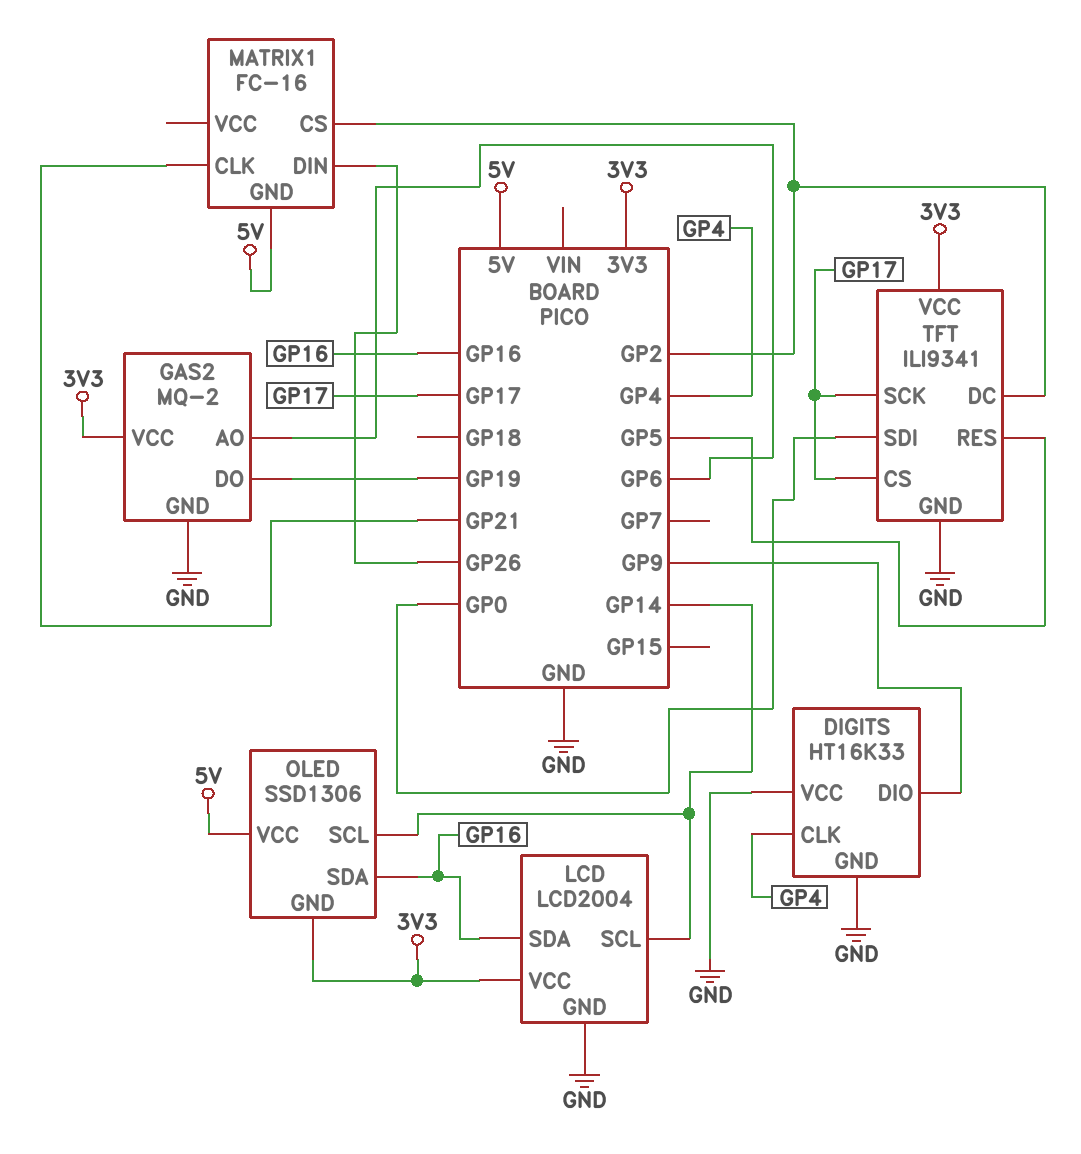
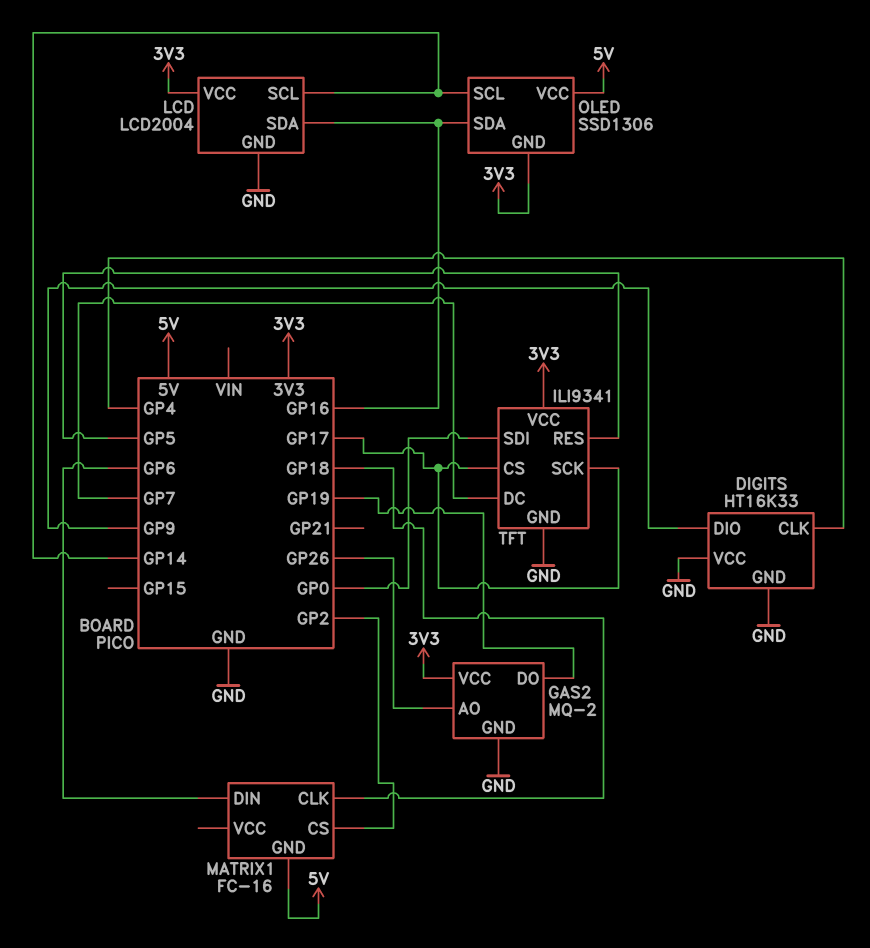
GAS2 pin AO: GP6 -> GP26
MATRIX1 pin CLK: GP21 -> GP18
MATRIX1 pin DIN: GP26 -> GP6
TFT pin DC: GP2 -> GP7

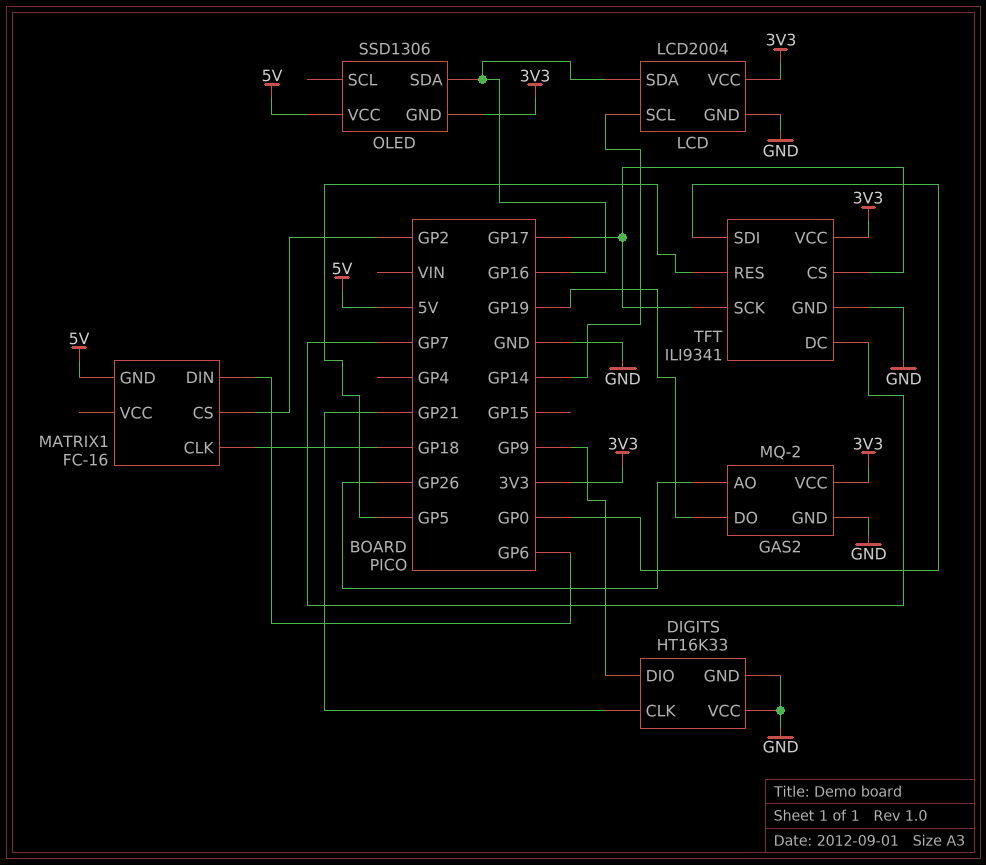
DIGITS pin CLK: GP4 -> GP21
OLED pin SCL: GP14 -> none

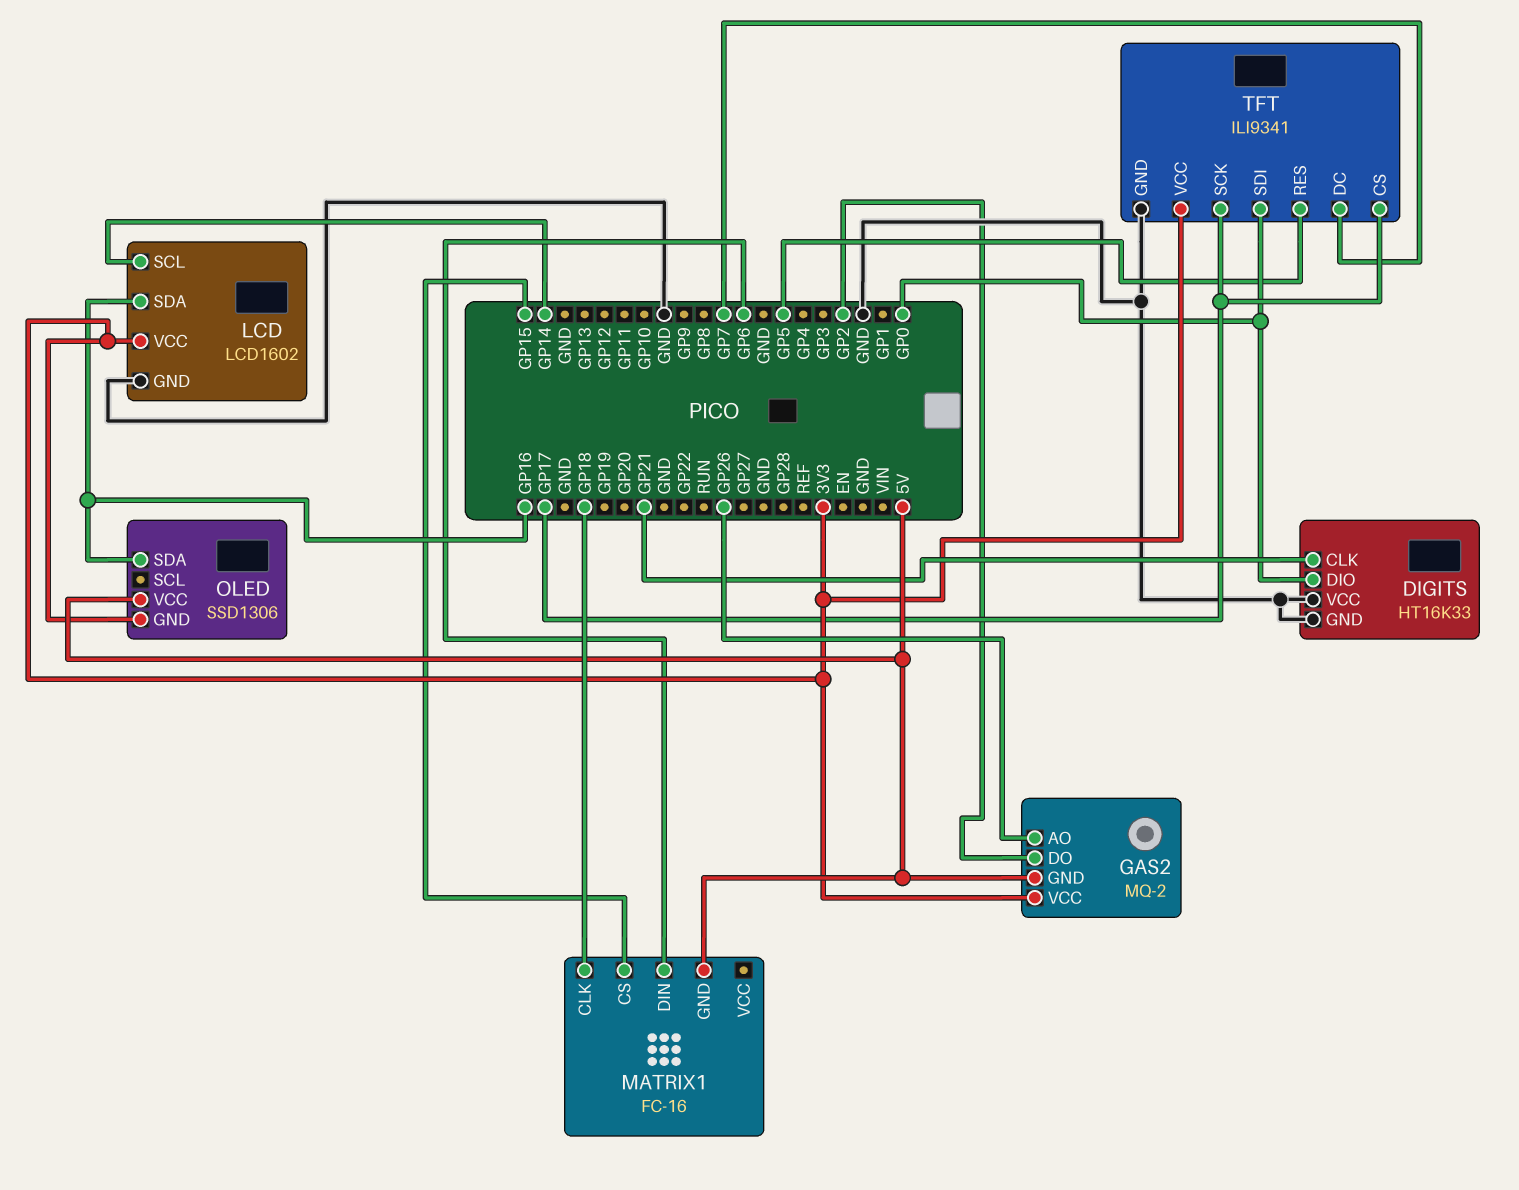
DIGITS pin DIO: GP9 -> GP0
GAS2 pin DO: GP19 -> GP2
GAS2 pin GND: GND -> 5V
LCD: LCD2004 -> LCD1602
MATRIX1 pin CS: GP2 -> GP15

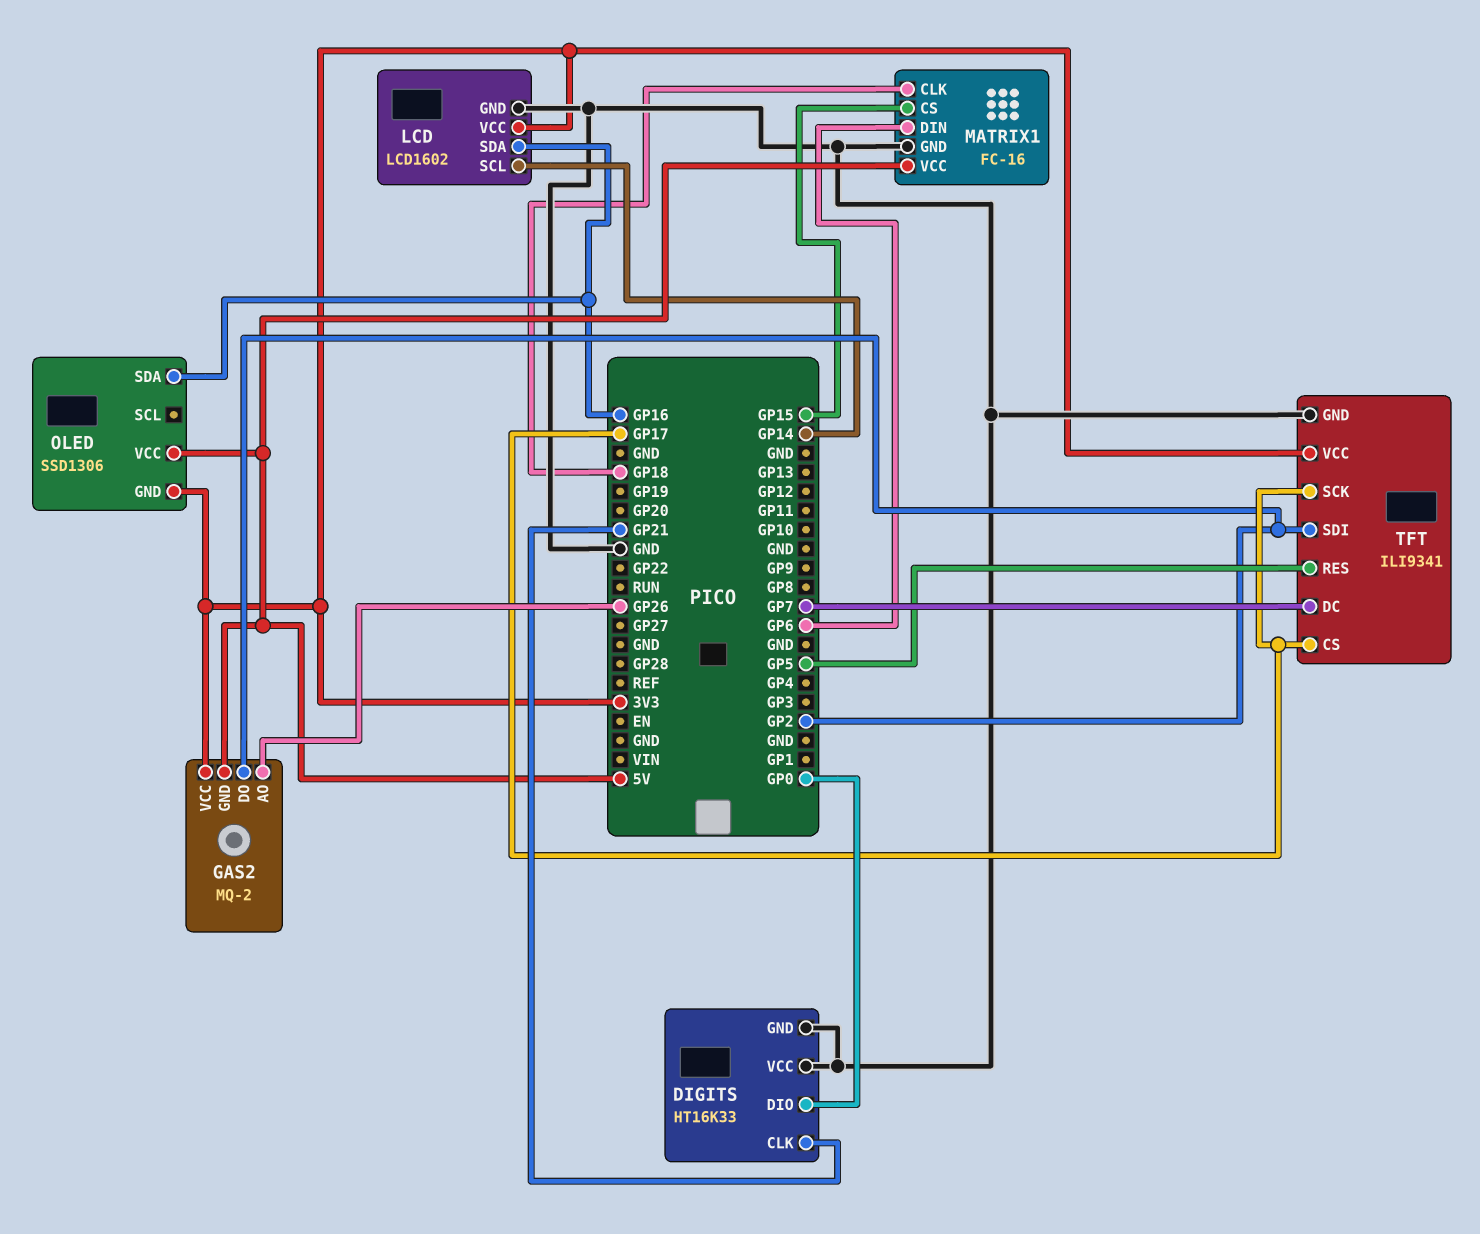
MATRIX1 pin GND: 5V -> GND
MATRIX1 pin VCC: none -> 5V
TFT pin SDI: GP0 -> GP2

